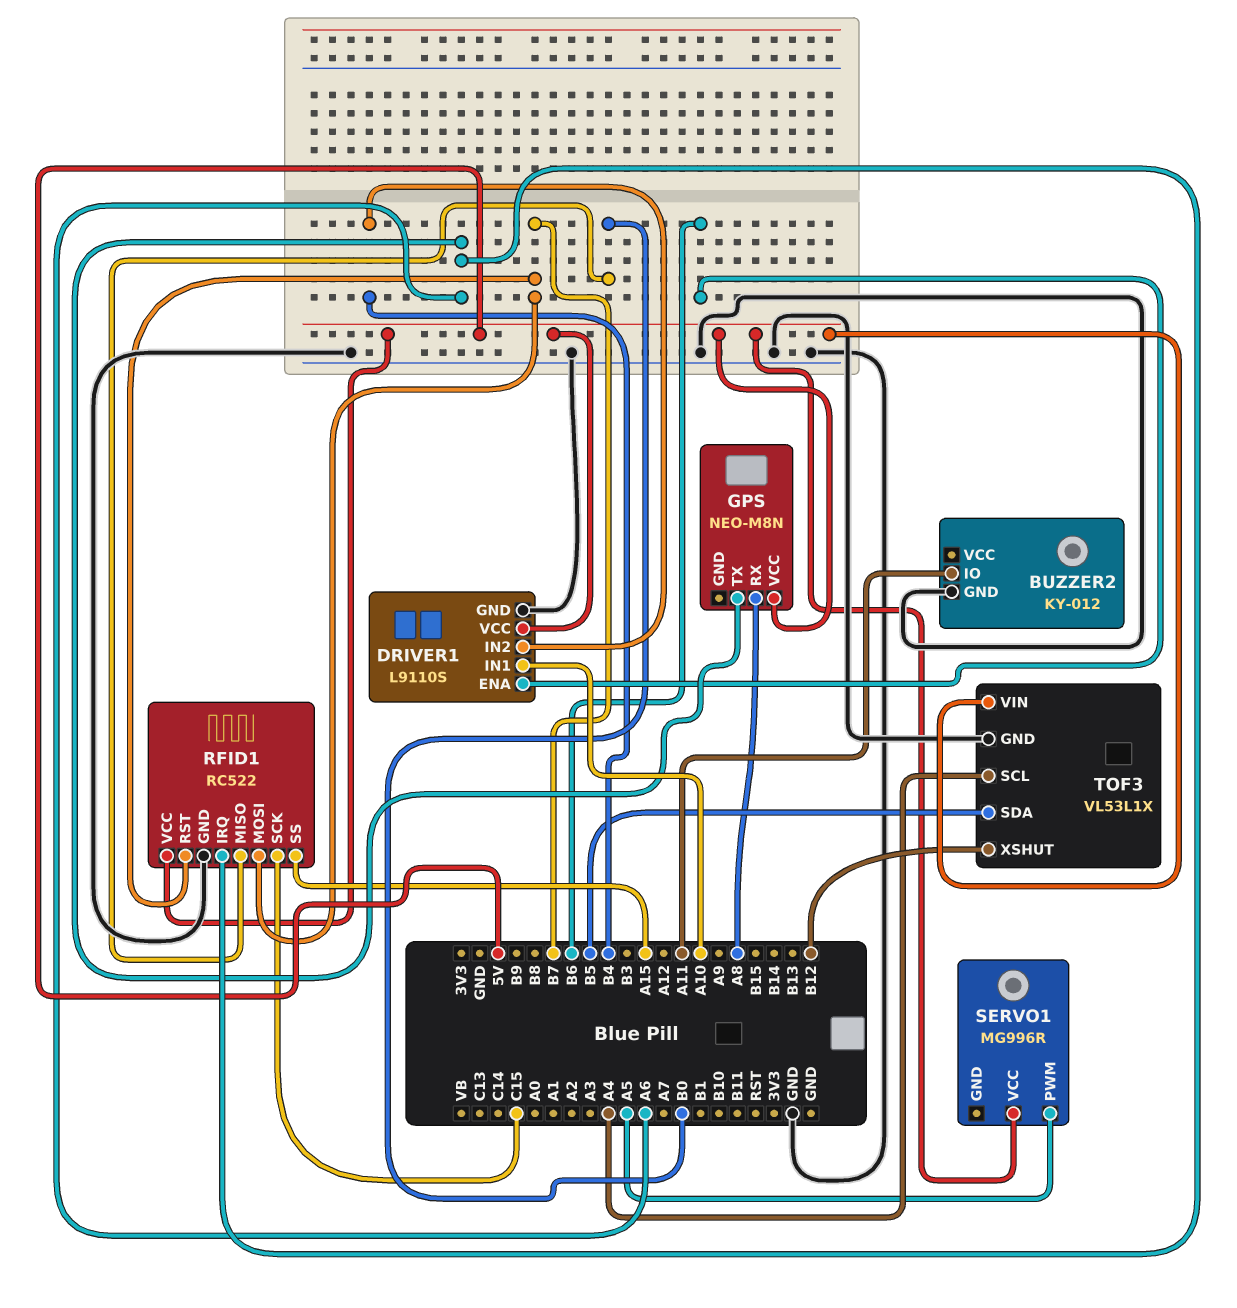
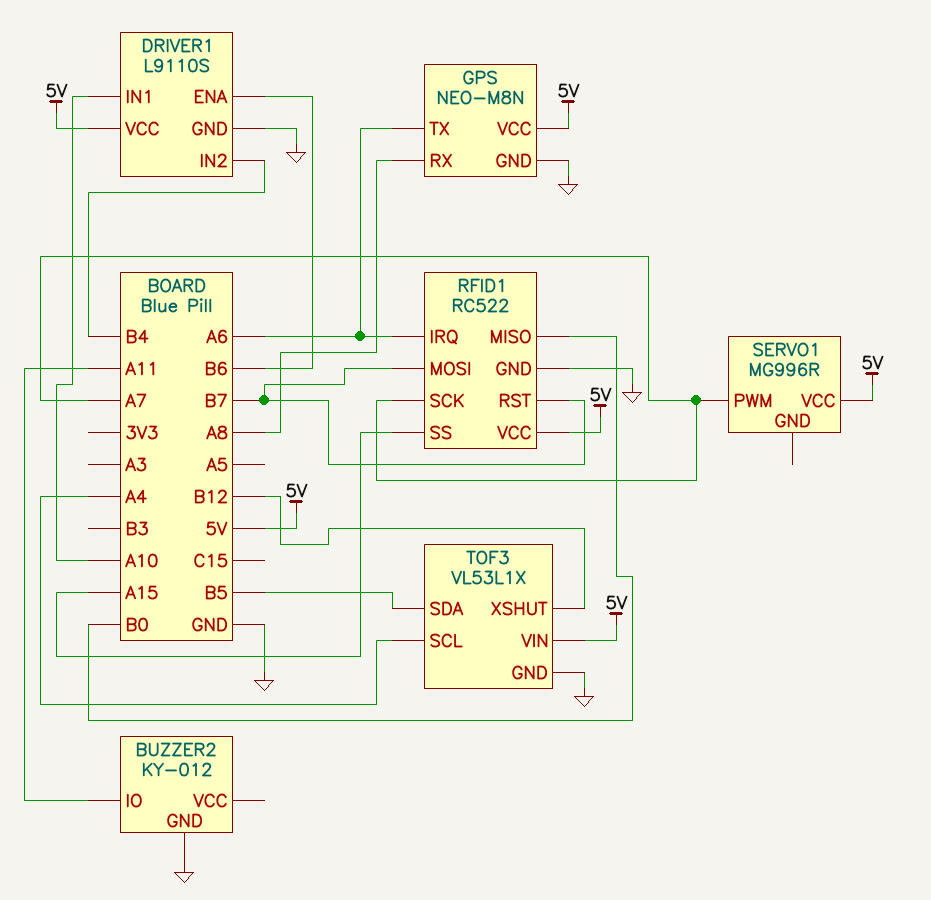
GPS pin GND: none -> GND
RFID1 pin SCK: C15 -> A7
SERVO1 pin PWM: A5 -> A7

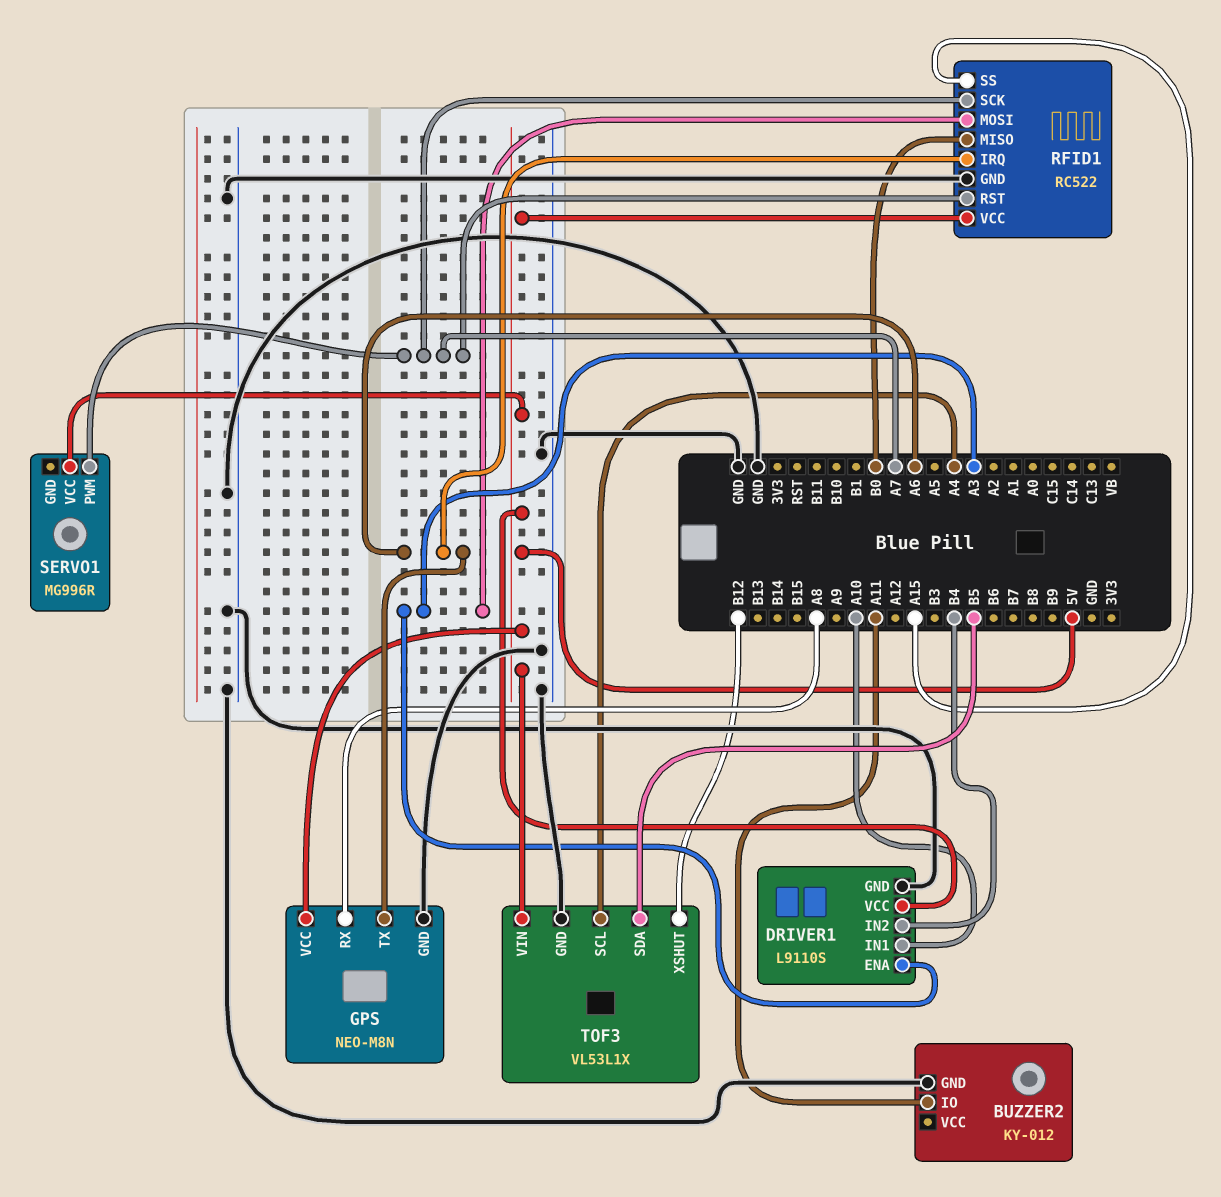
DRIVER1 pin ENA: B6 -> A3
RFID1 pin MOSI: B7 -> A3
RFID1 pin RST: B7 -> A7

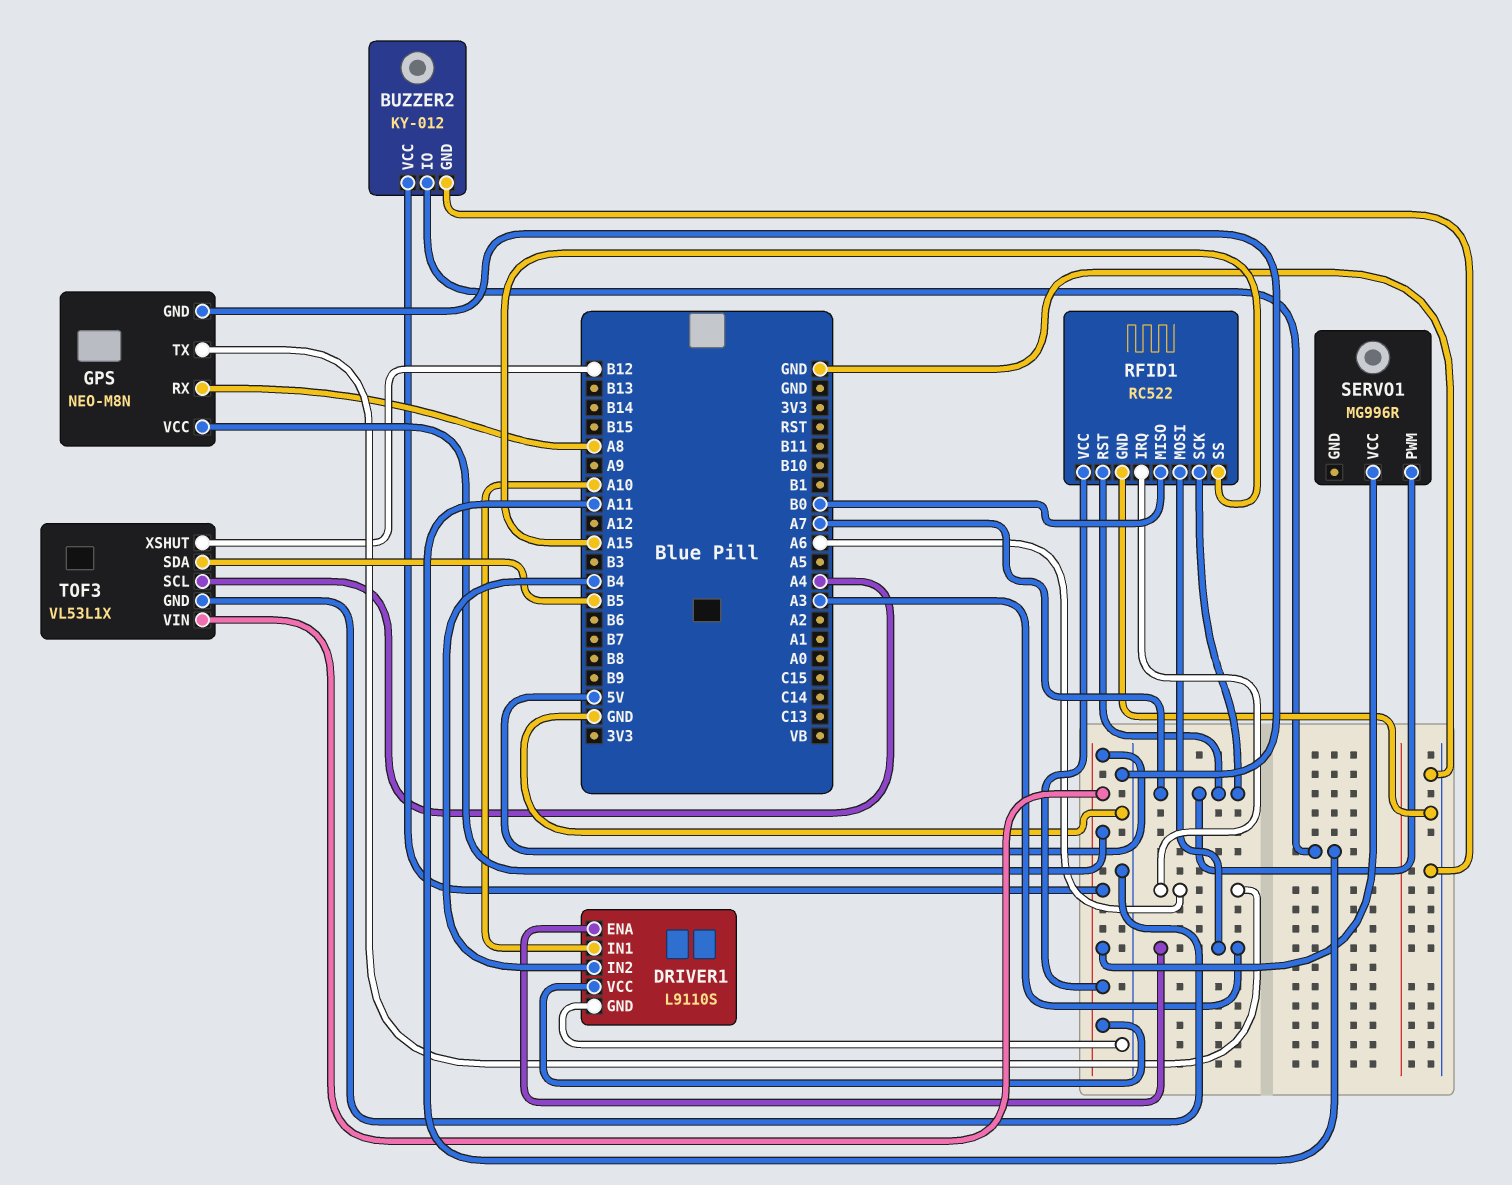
BUZZER2 pin VCC: none -> 5V

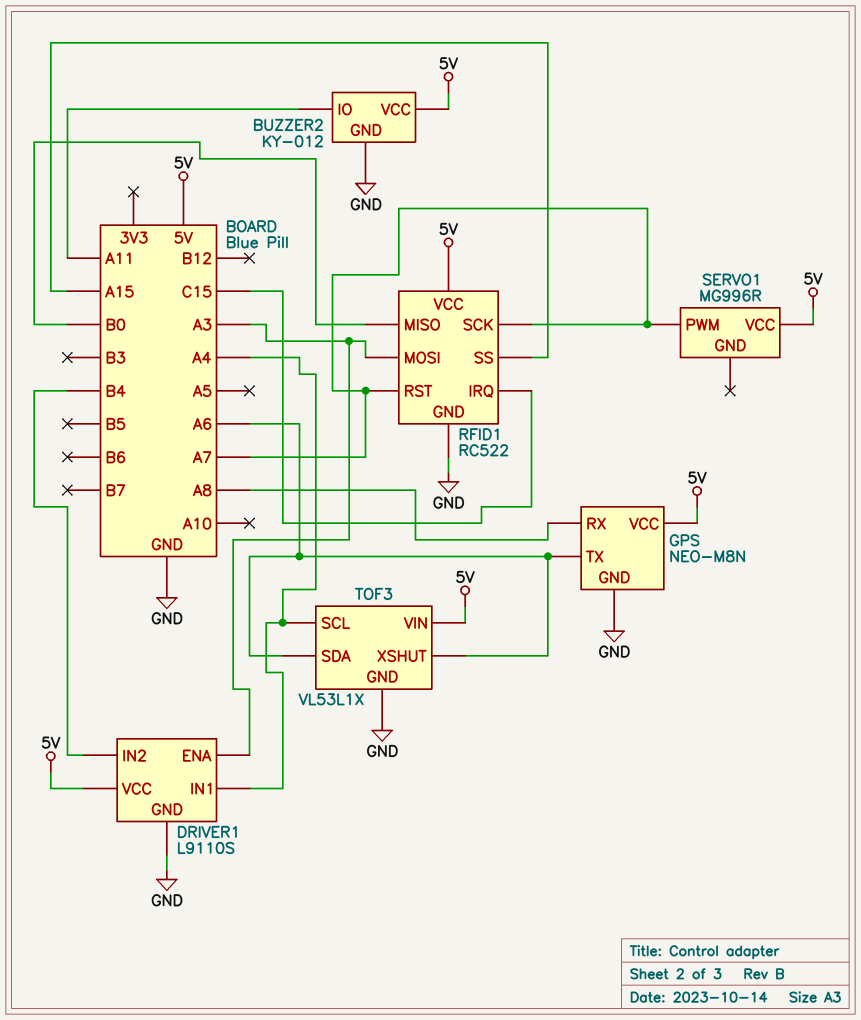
DRIVER1 pin IN1: A10 -> A4
RFID1 pin IRQ: A6 -> C15
TOF3 pin SDA: B5 -> A6
TOF3 pin XSHUT: B12 -> A6

